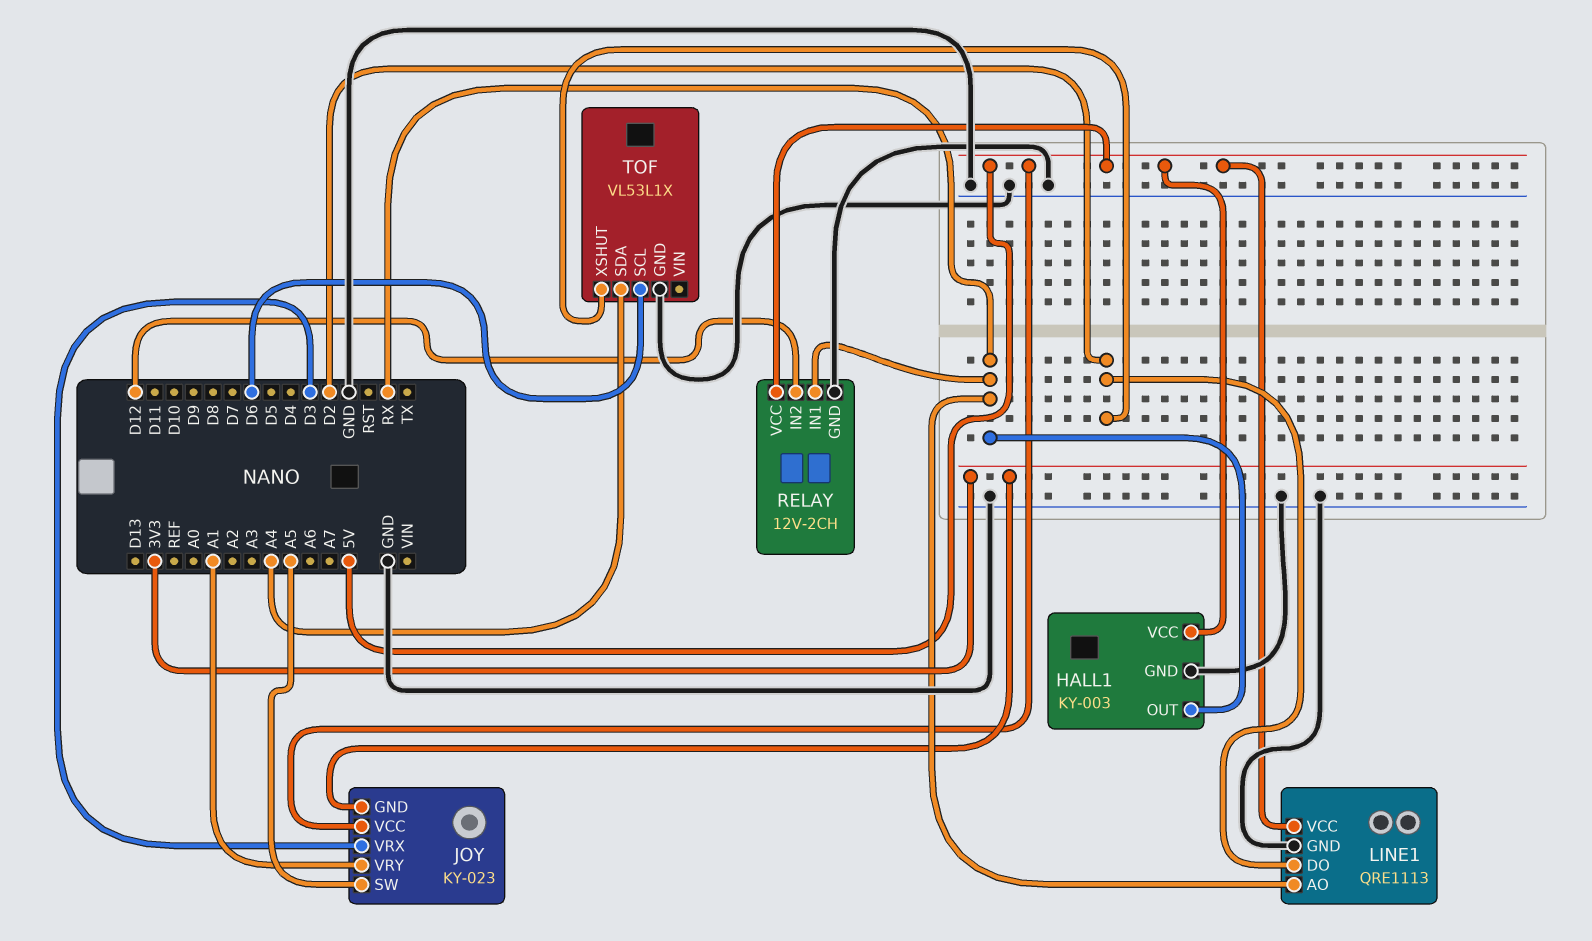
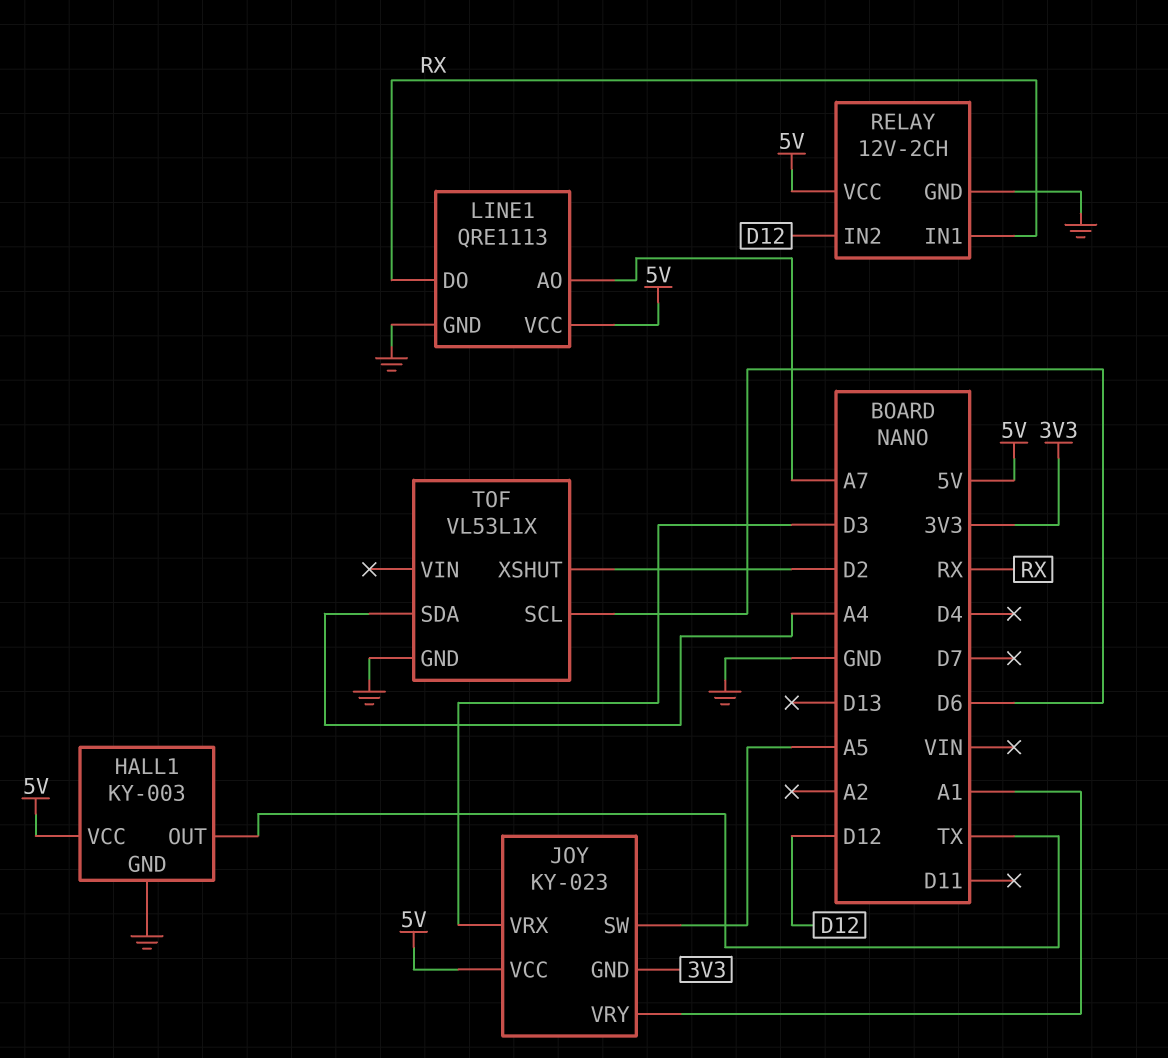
HALL1 pin OUT: RX -> TX
LINE1 pin AO: RX -> A7
LINE1 pin DO: D2 -> RX

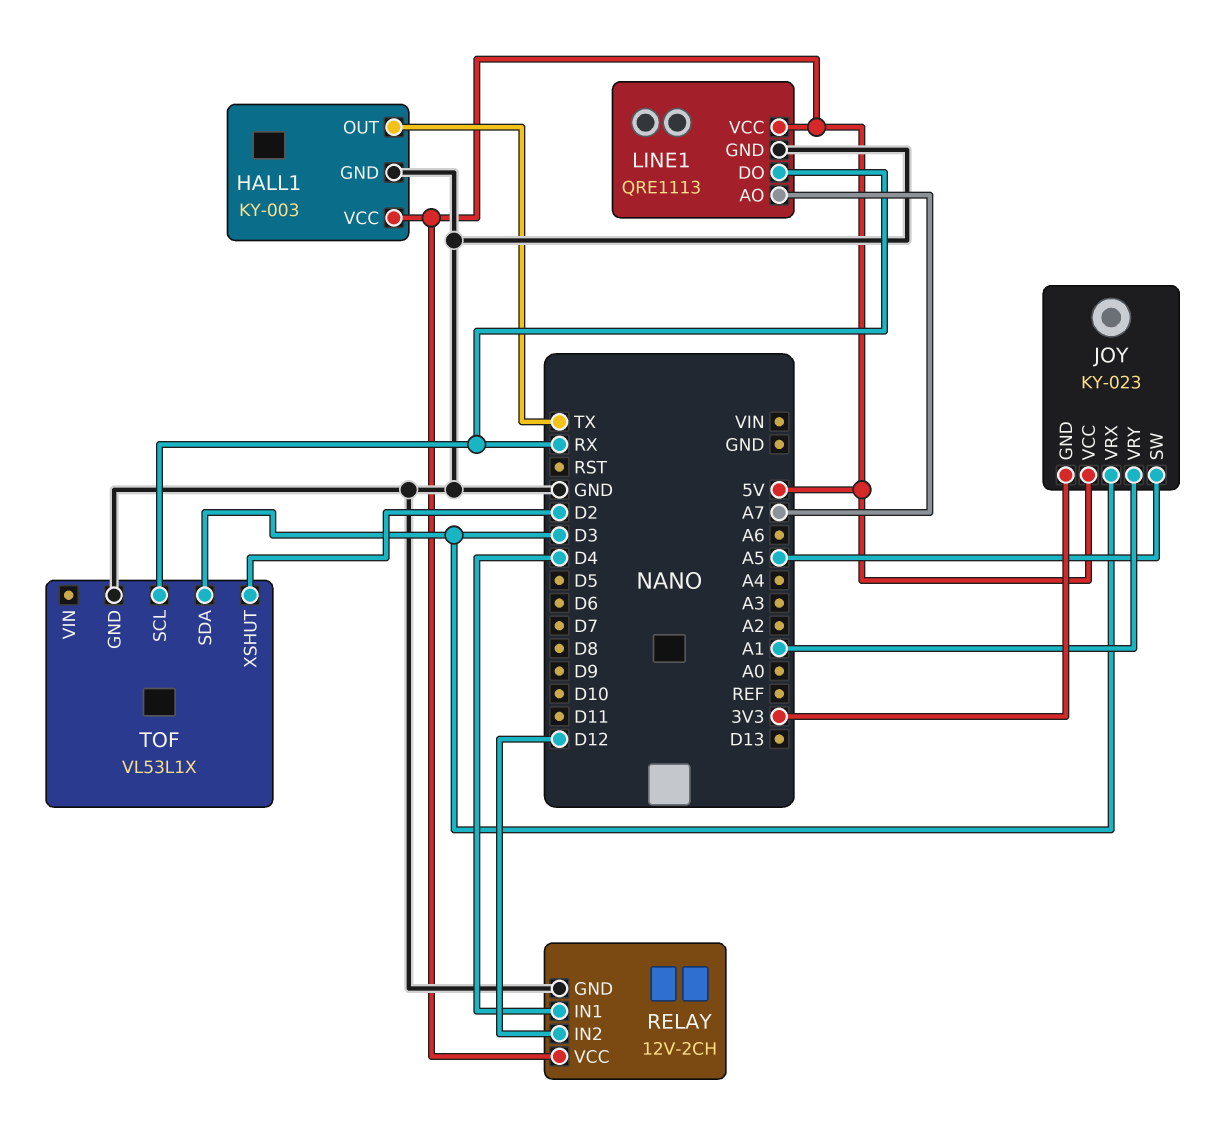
RELAY pin IN1: RX -> D4
TOF pin SCL: D6 -> RX
TOF pin SDA: A4 -> D3

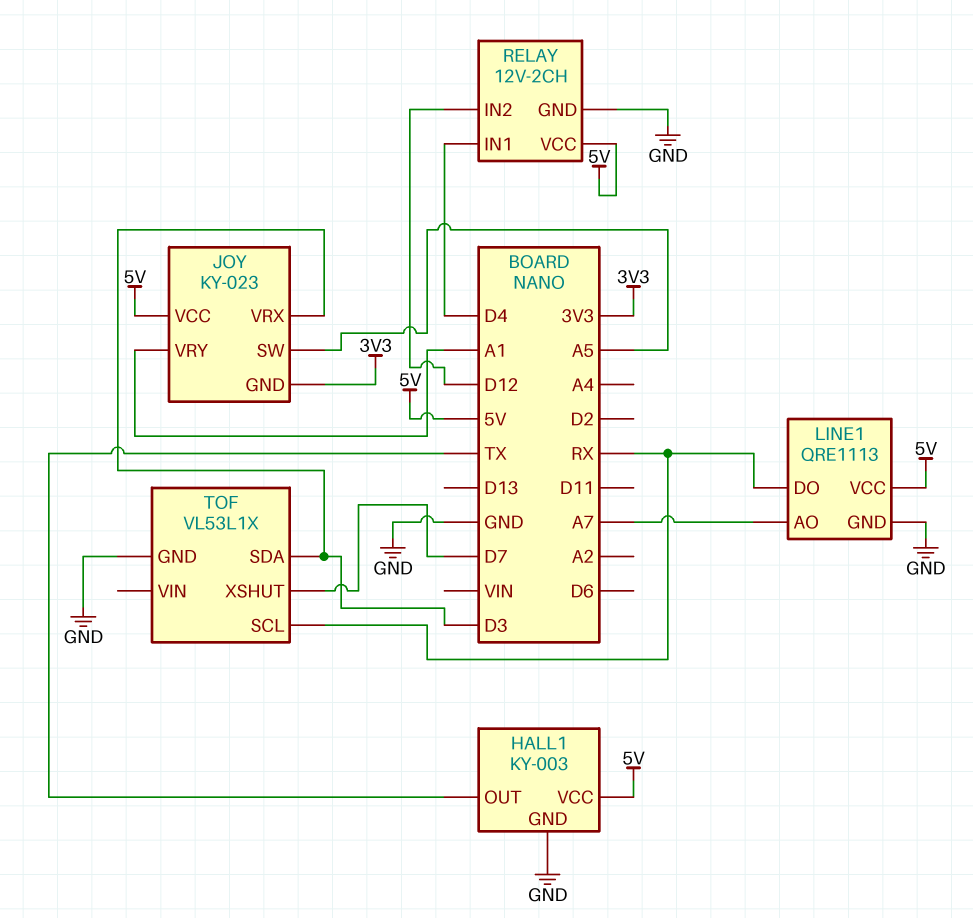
TOF pin XSHUT: D2 -> D7

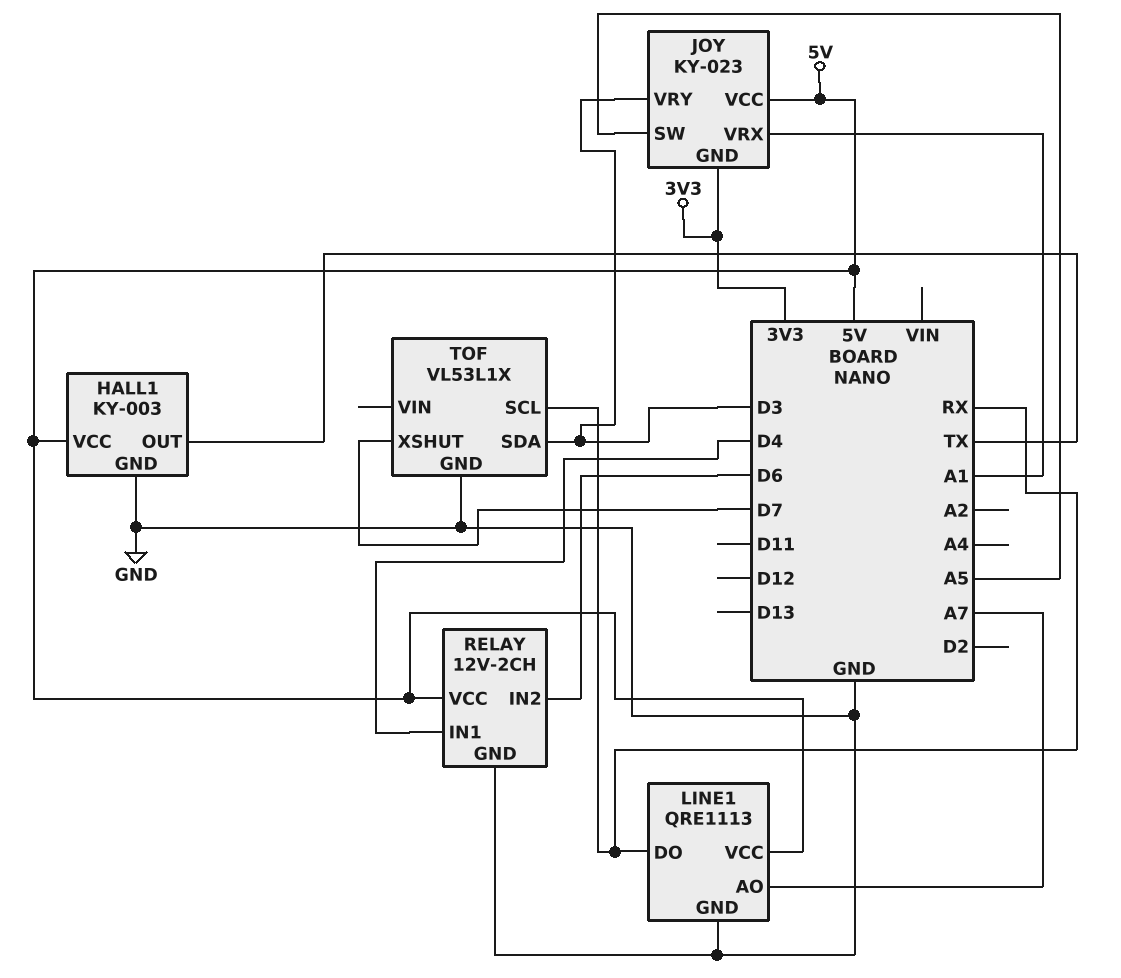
JOY pin VRX: D3 -> A1
JOY pin VRY: A1 -> D3
RELAY pin IN2: D12 -> D6

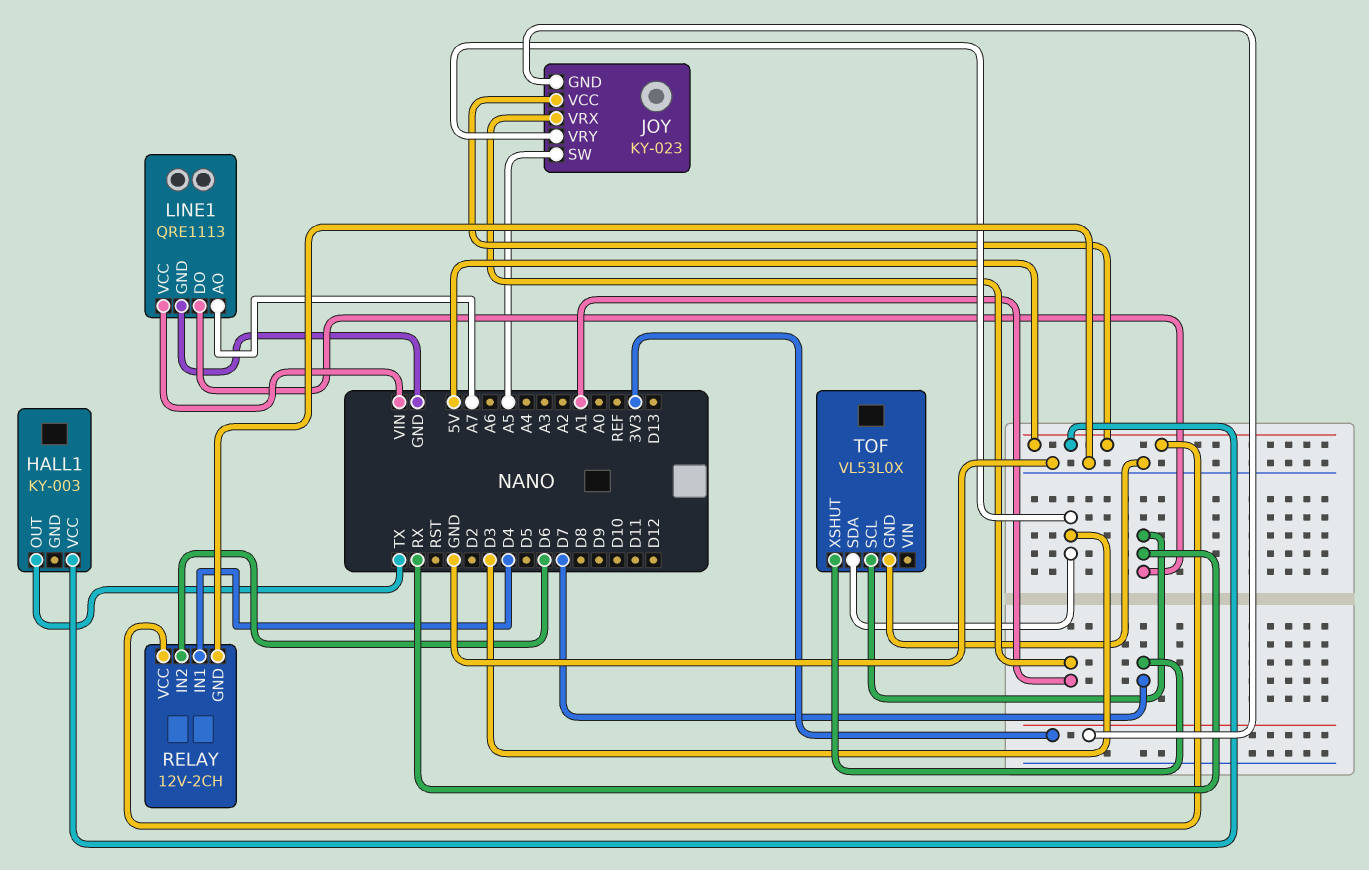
HALL1 pin GND: GND -> none
LINE1 pin VCC: 5V -> VIN
TOF: VL53L1X -> VL53L0X

